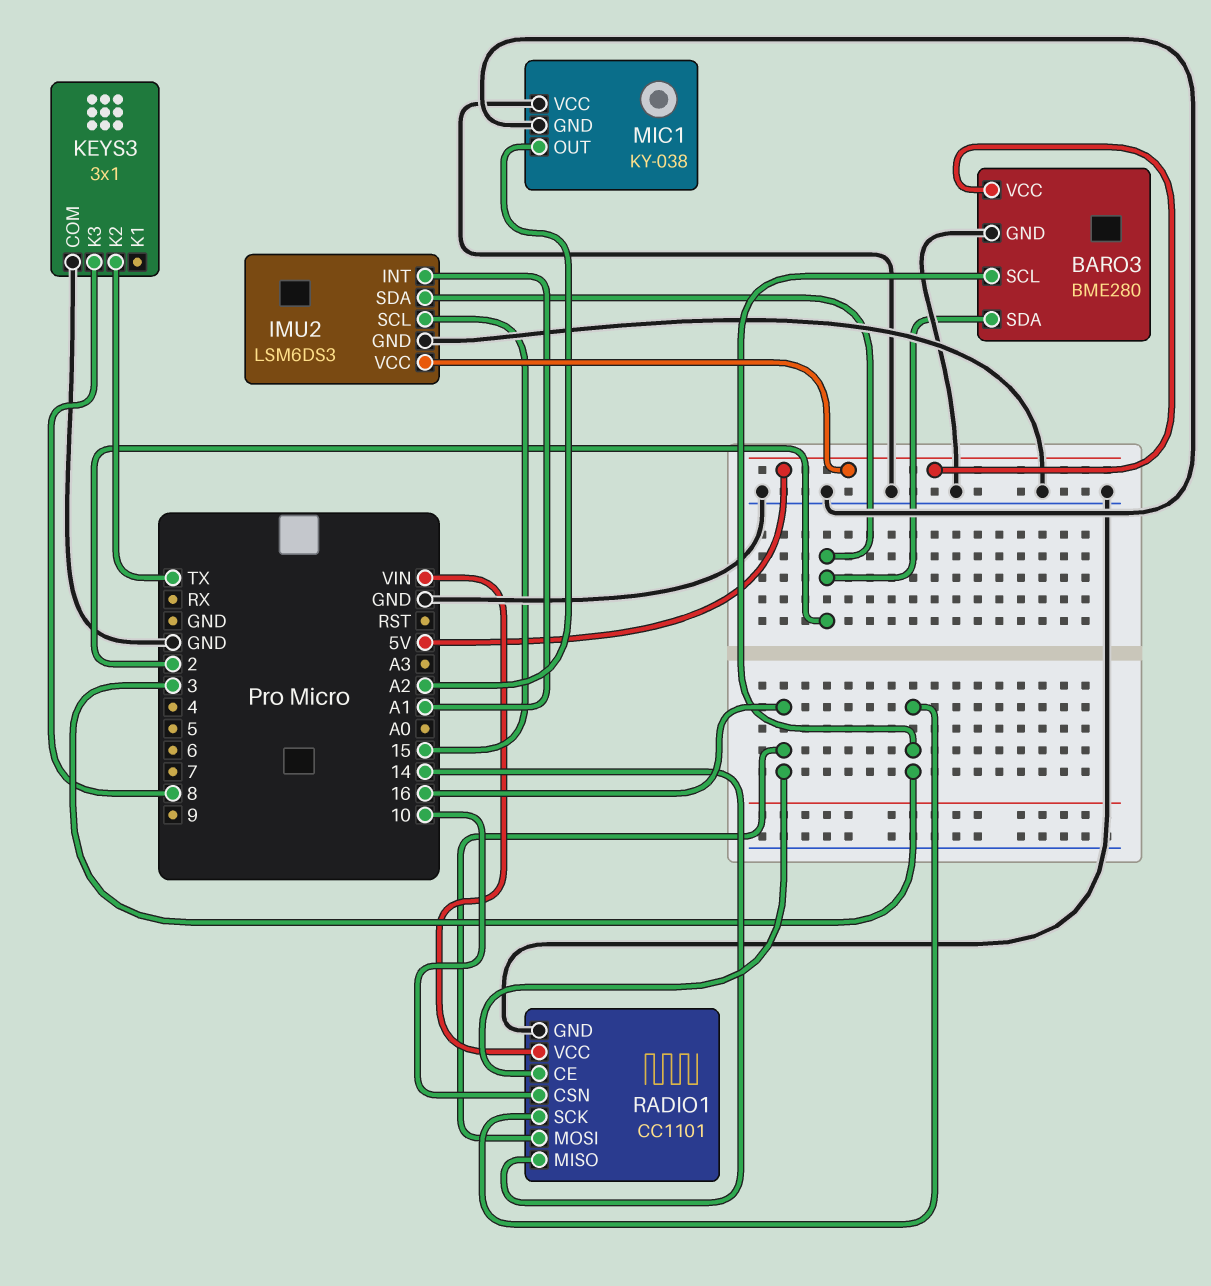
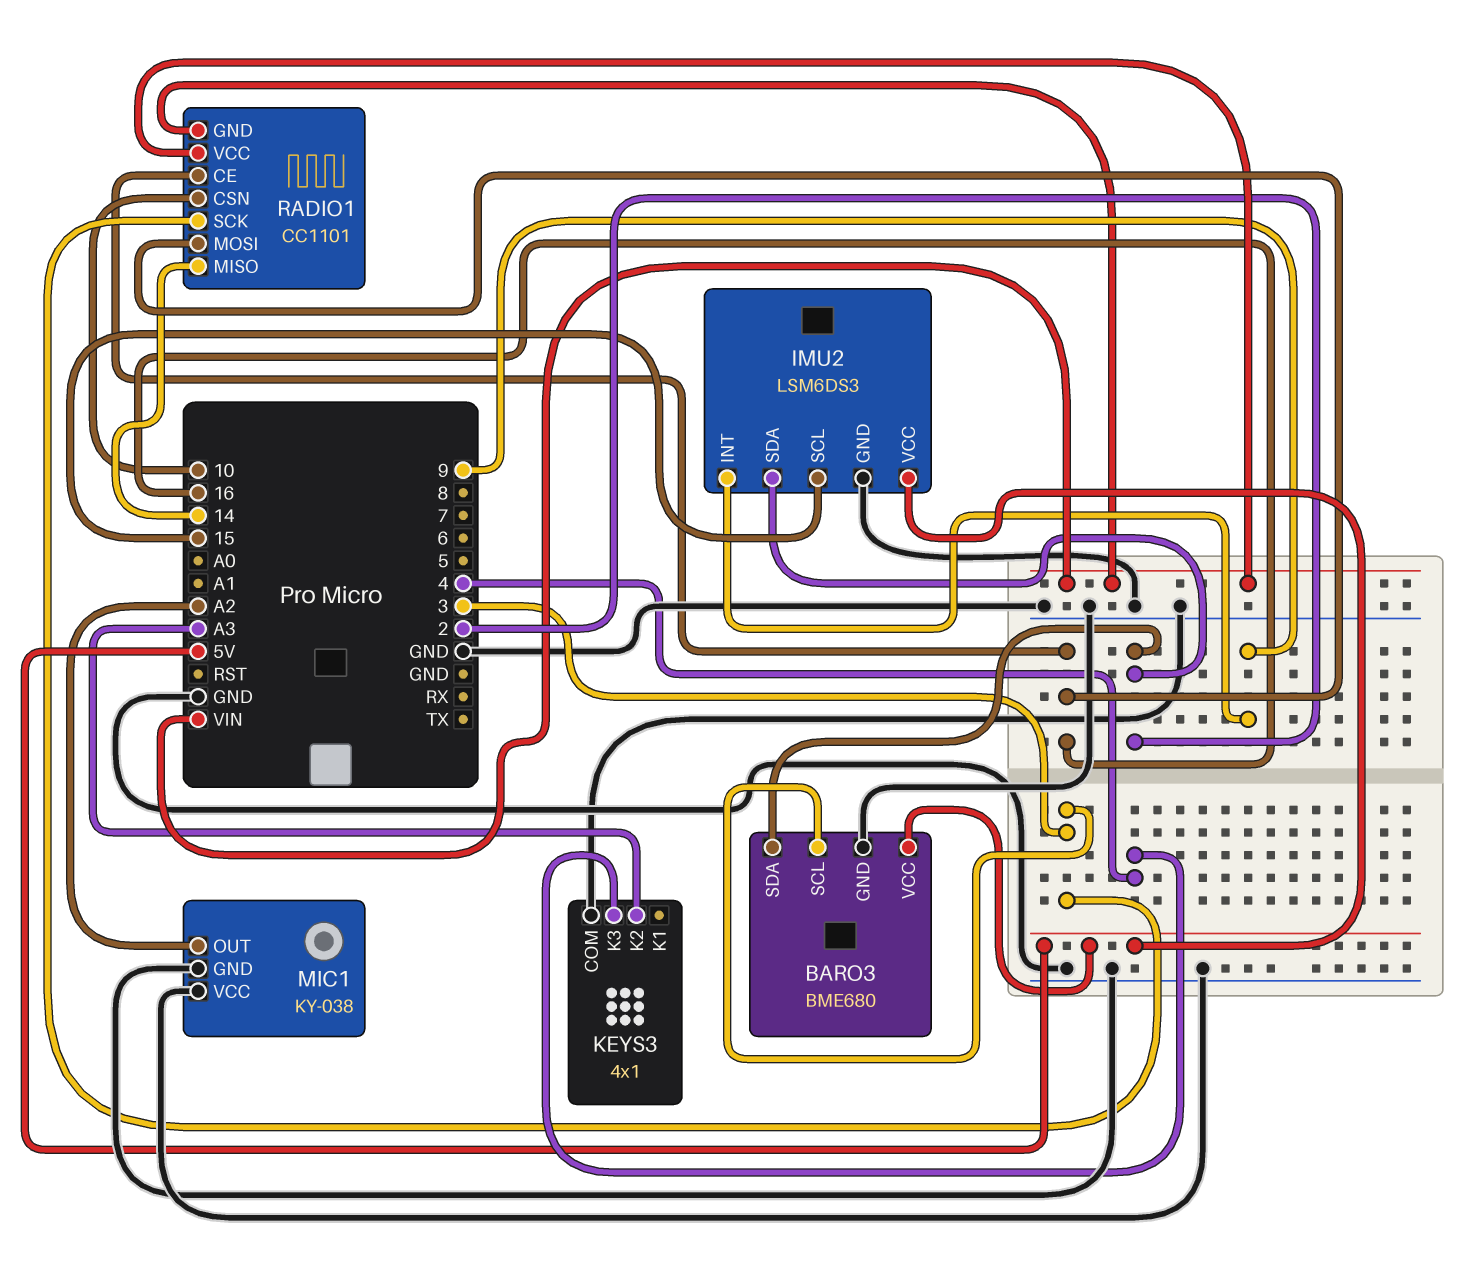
BARO3: BME280 -> BME680
IMU2 pin INT: A1 -> 9
KEYS3: 3x1 -> 4x1
KEYS3 pin K2: TX -> A3
KEYS3 pin K3: 8 -> 4
RADIO1 pin GND: GND -> VIN

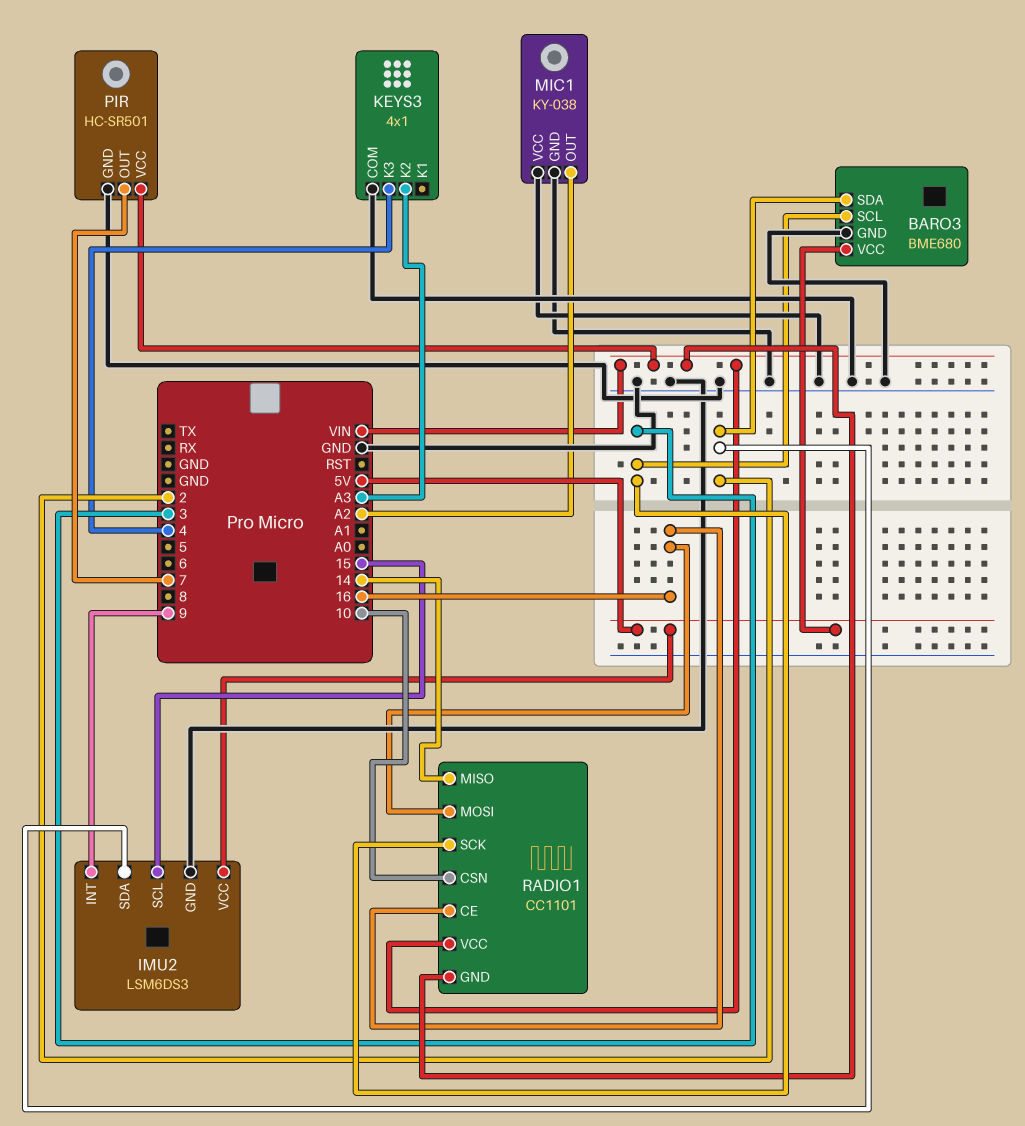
PIR: none -> HC-SR501
PIR pin GND: none -> GND
PIR pin OUT: none -> 7
PIR pin VCC: none -> VIN

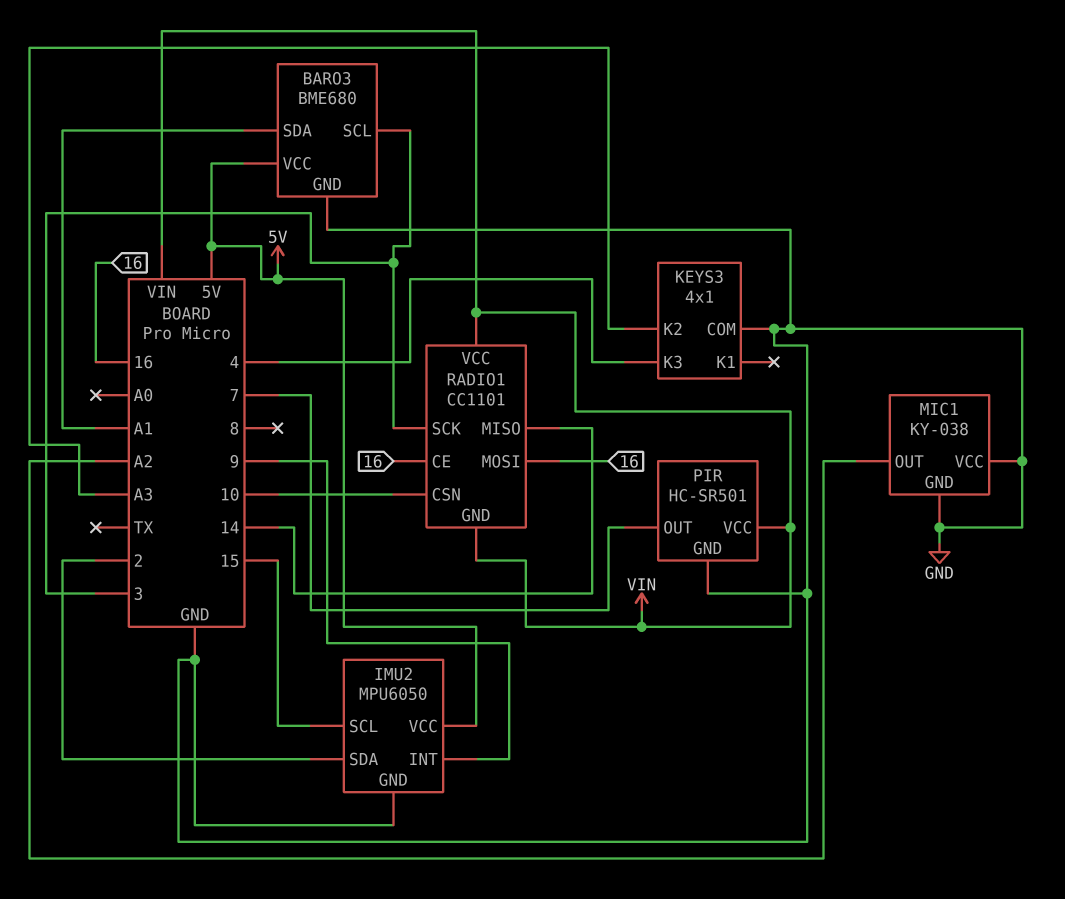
BARO3 pin SDA: 2 -> A1
IMU2: LSM6DS3 -> MPU6050

